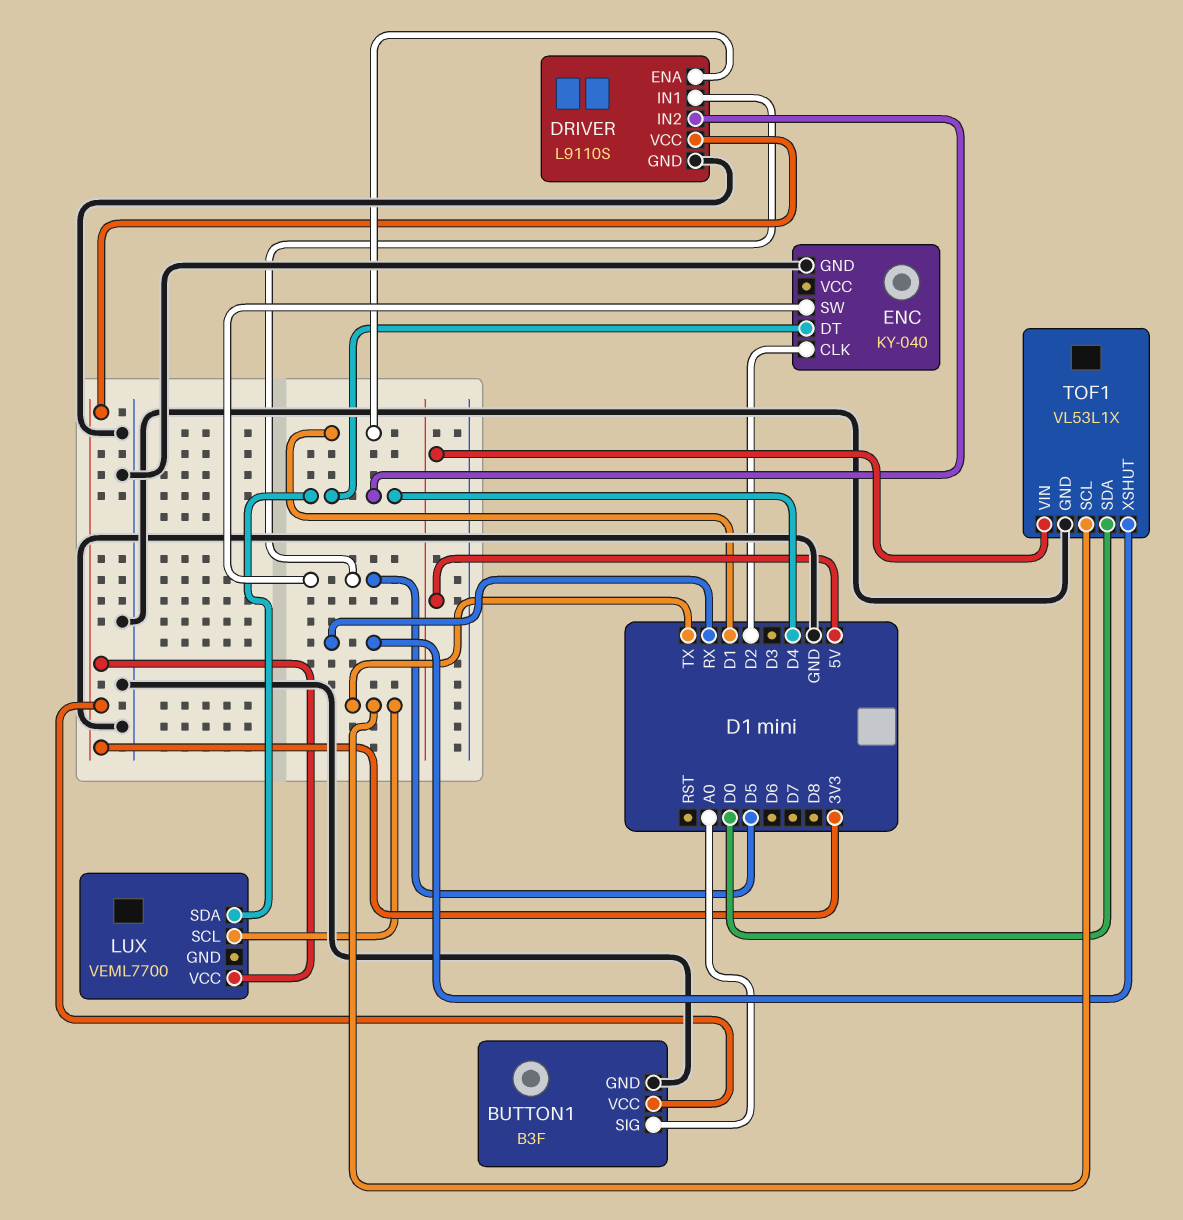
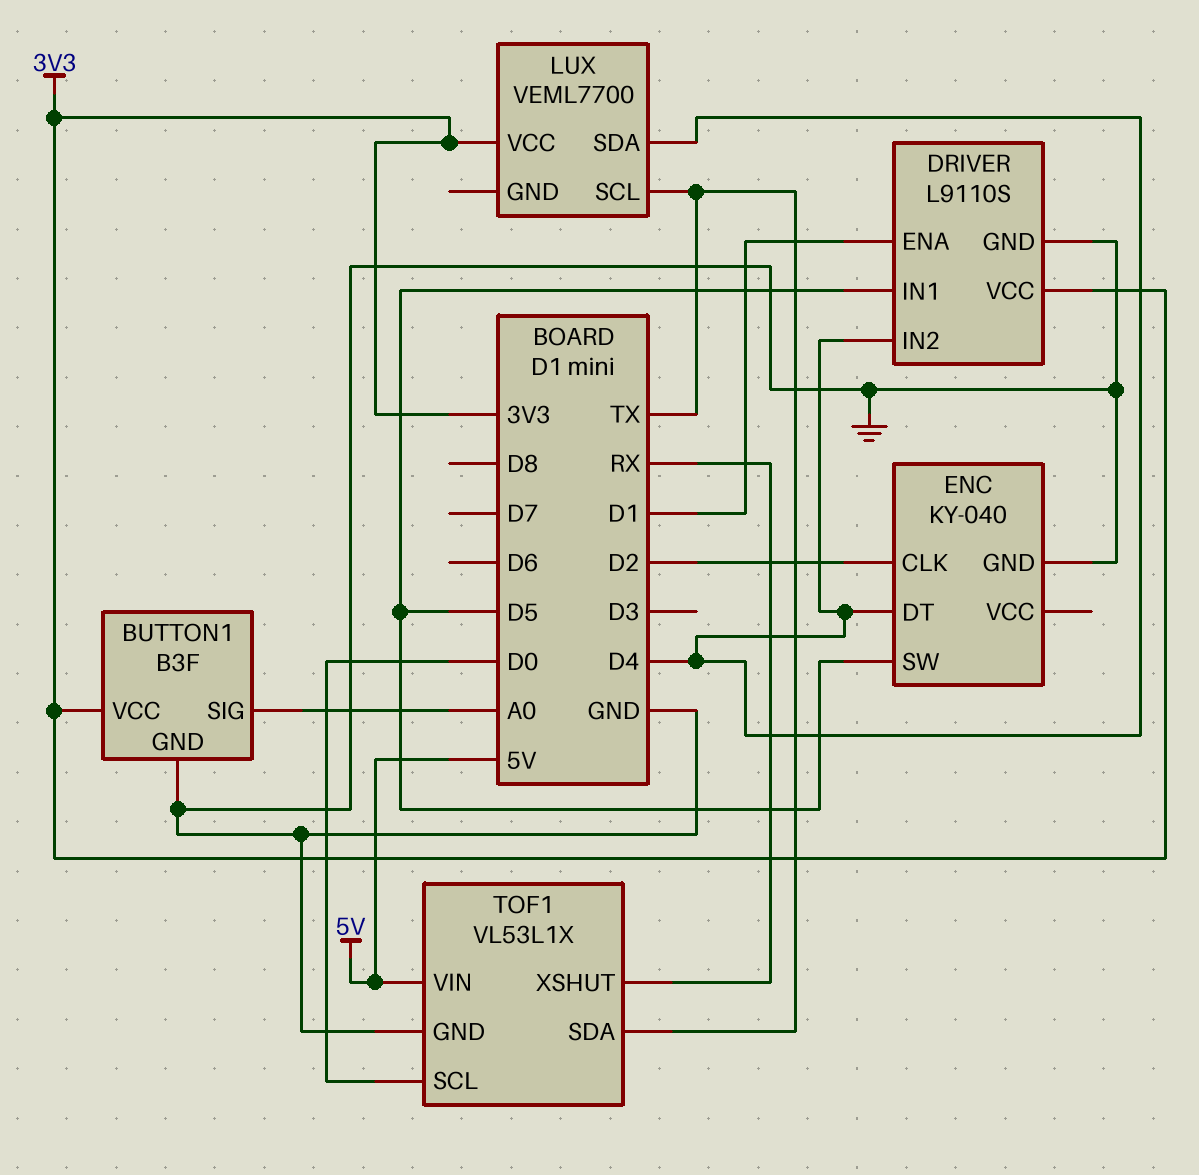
TOF1 pin SCL: TX -> D0
TOF1 pin SDA: D0 -> TX

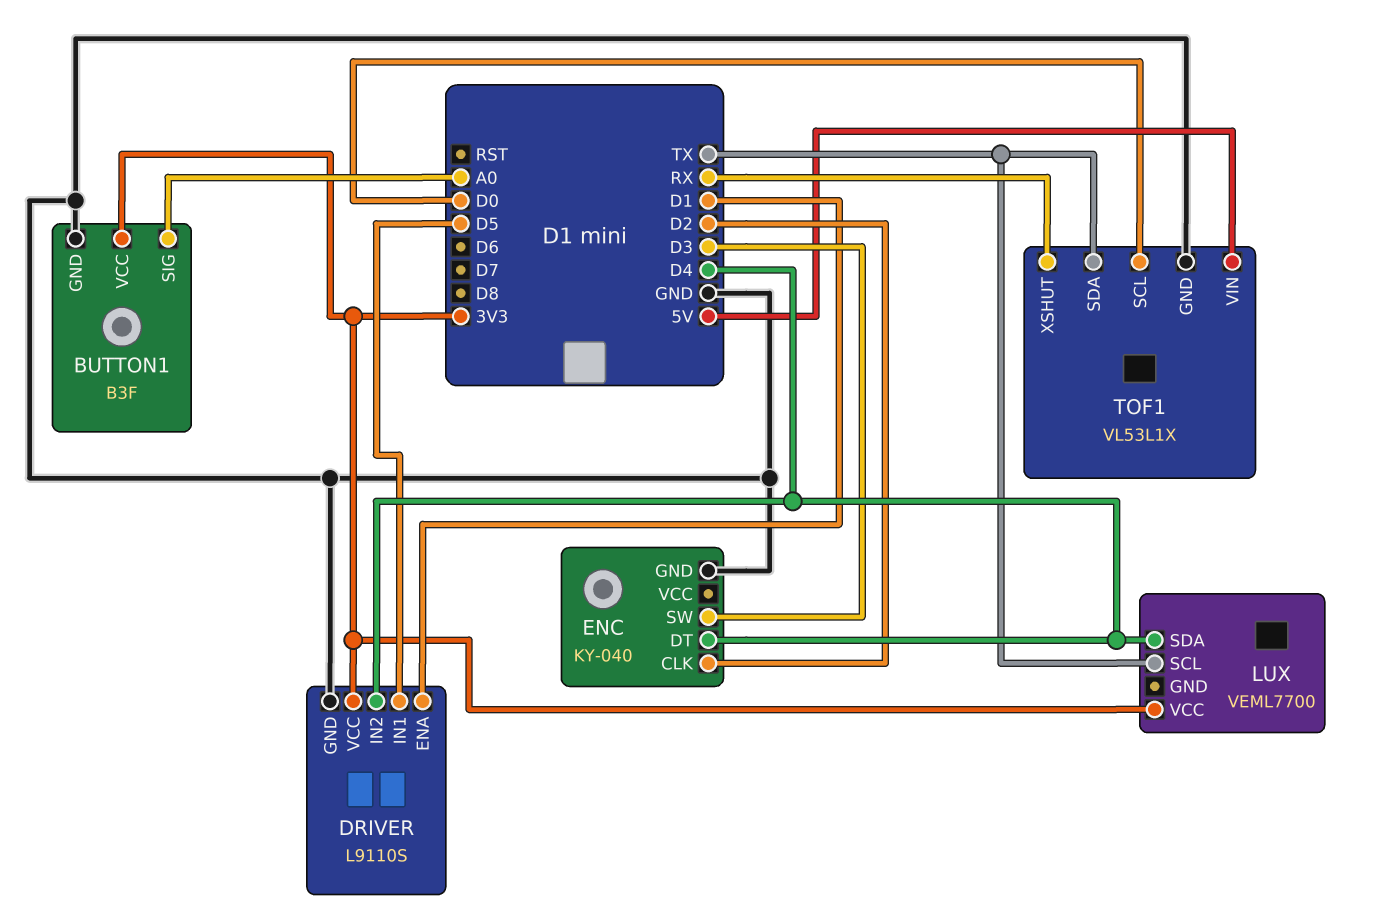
ENC pin SW: D5 -> D3

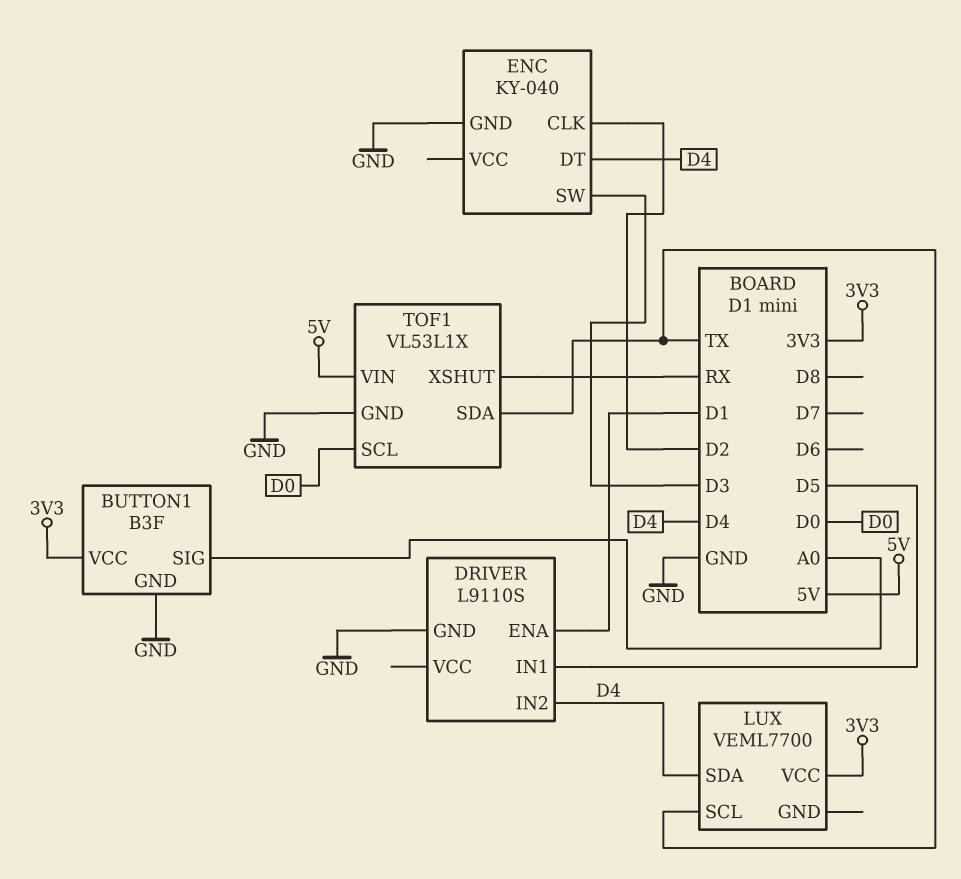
DRIVER pin VCC: 3V3 -> none

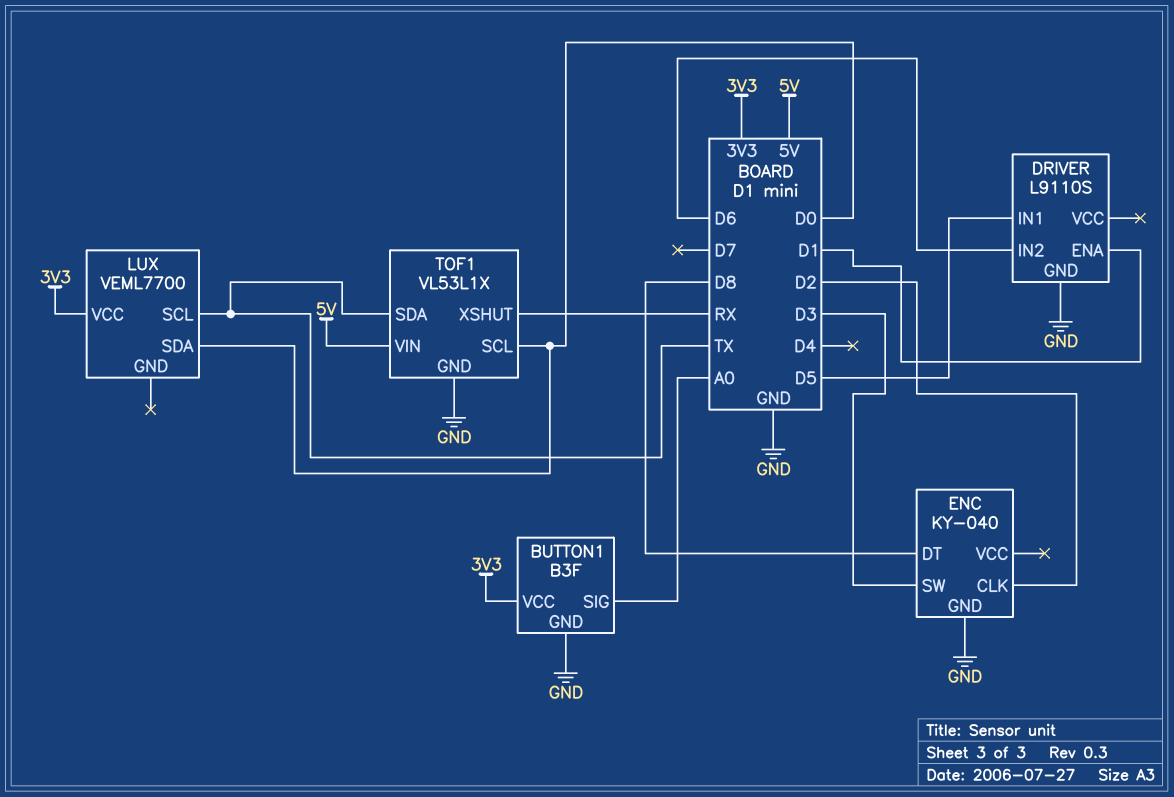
DRIVER pin IN2: D4 -> D6
ENC pin DT: D4 -> D8
LUX pin SDA: D4 -> D0

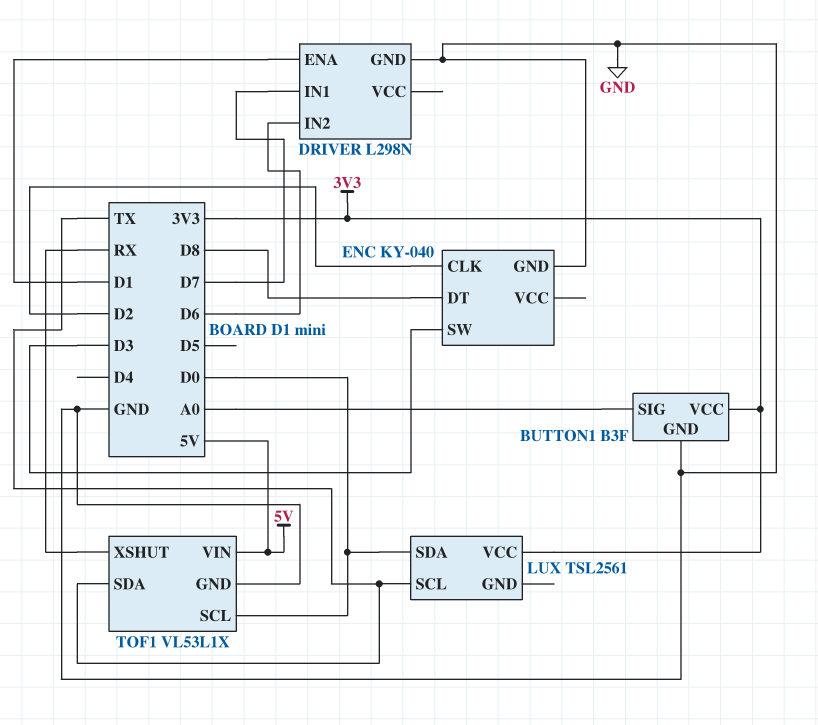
DRIVER: L9110S -> L298N
DRIVER pin IN1: D5 -> D7
LUX: VEML7700 -> TSL2561

